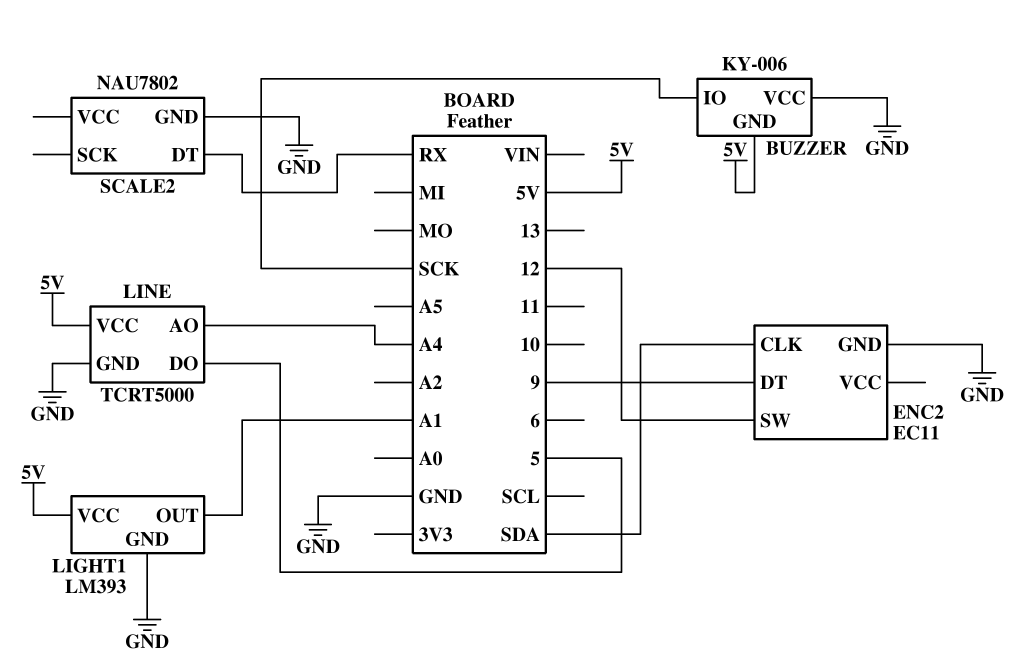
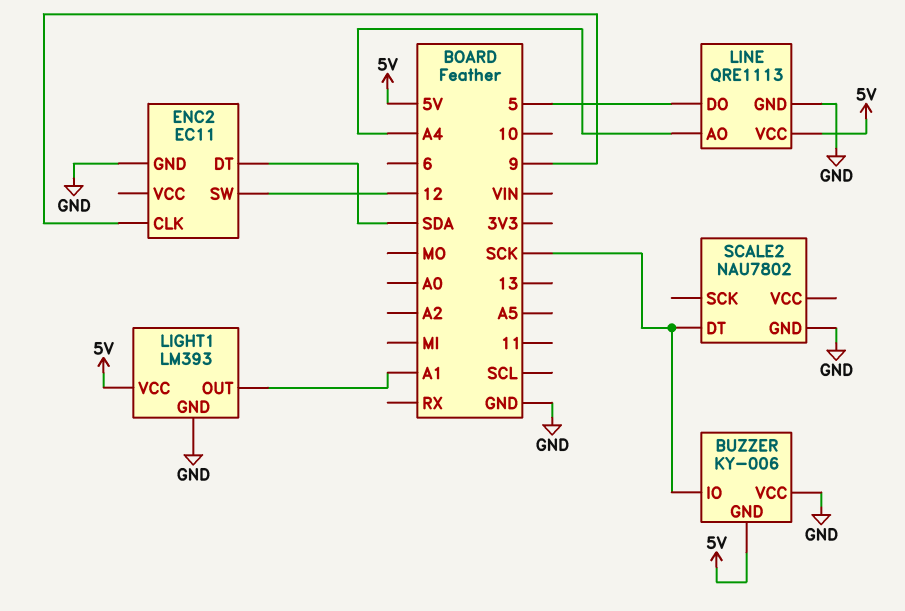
ENC2 pin CLK: SDA -> 9
ENC2 pin DT: 9 -> SDA
LINE: TCRT5000 -> QRE1113
SCALE2 pin DT: RX -> SCK

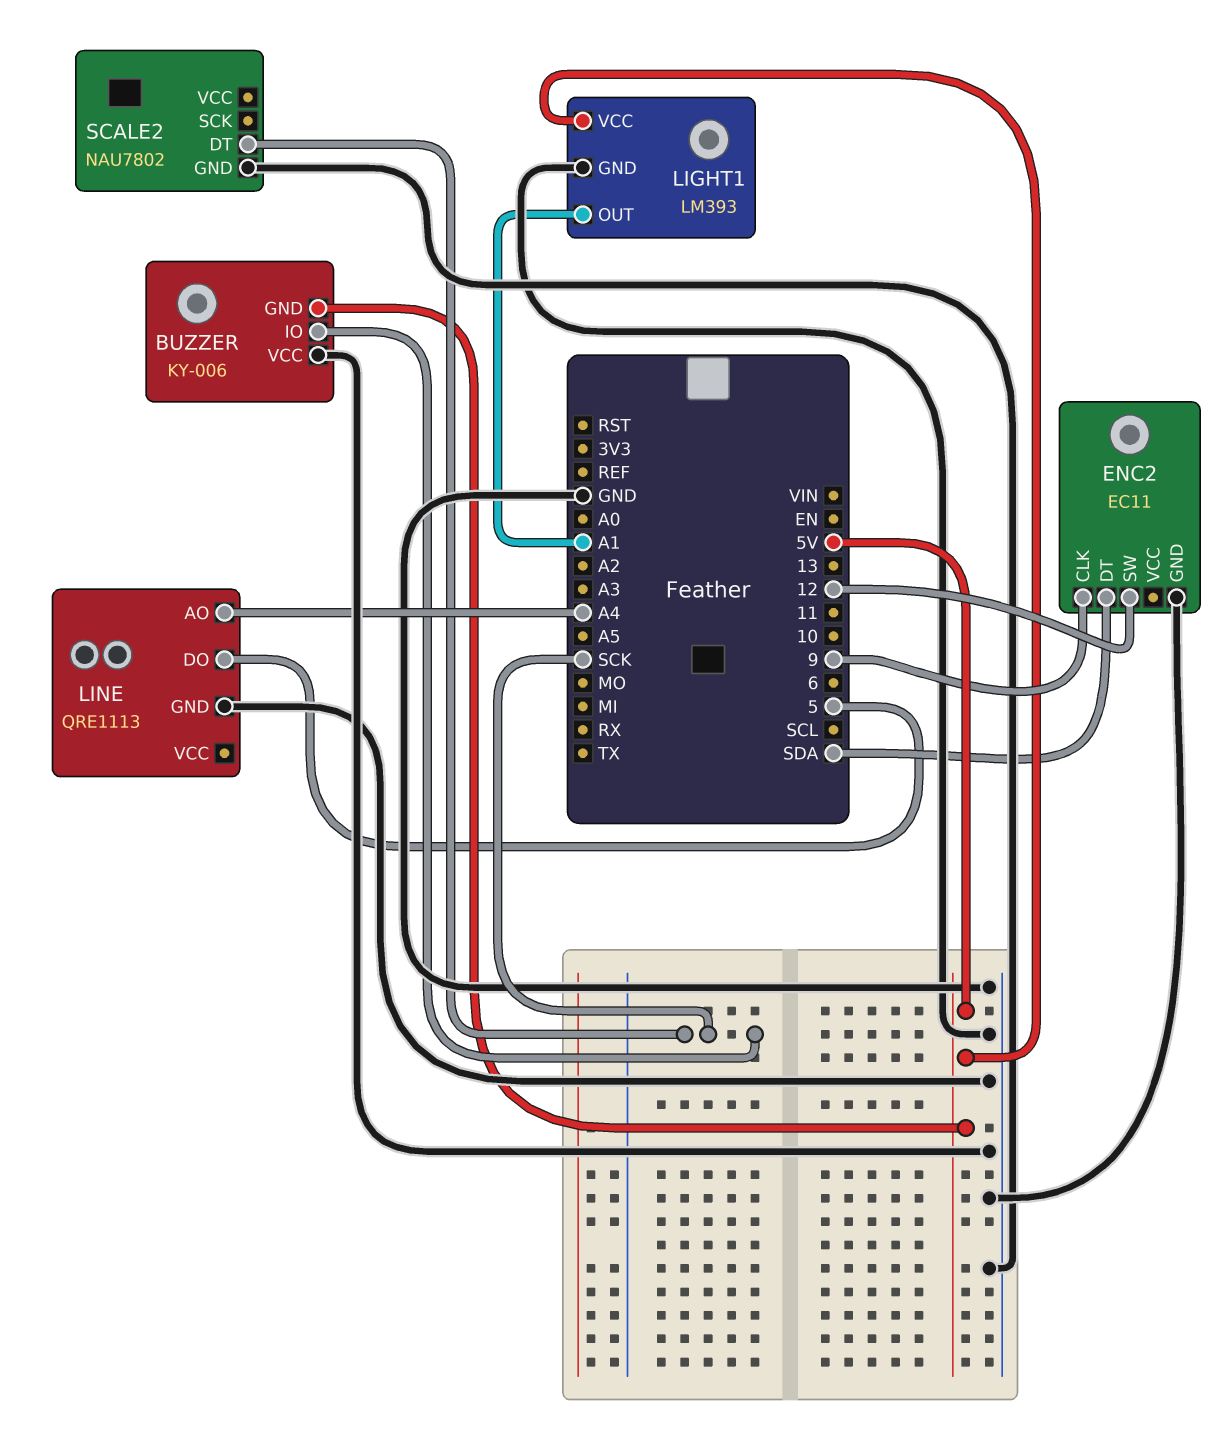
LINE pin VCC: 5V -> none

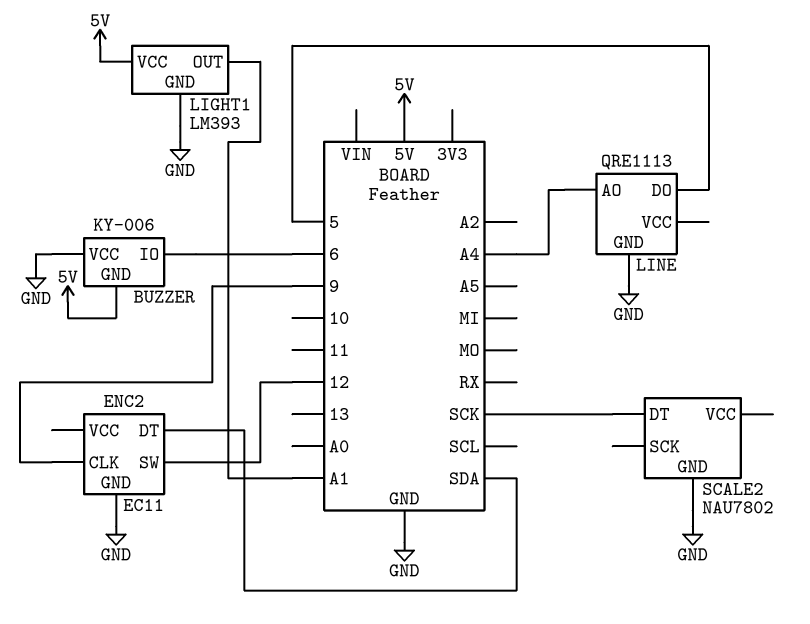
BUZZER pin IO: SCK -> 6

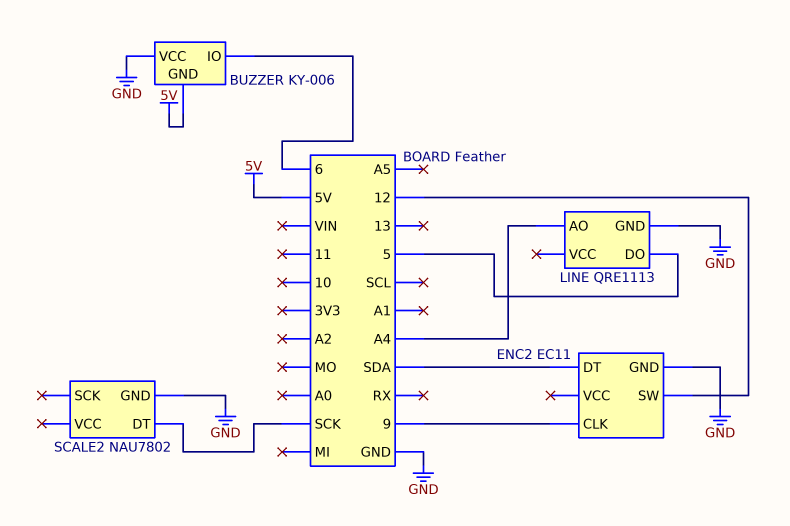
LIGHT1: LM393 -> none
LIGHT1 pin GND: GND -> none
LIGHT1 pin OUT: A1 -> none
LIGHT1 pin VCC: 5V -> none

